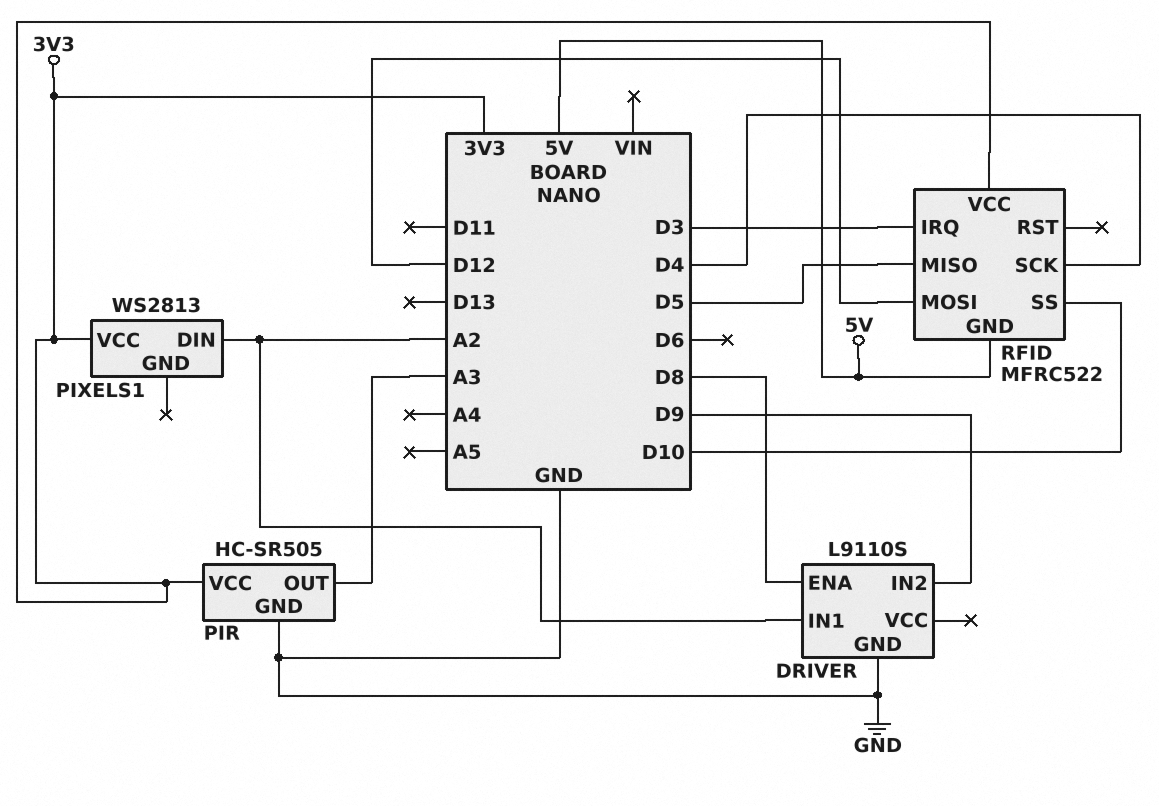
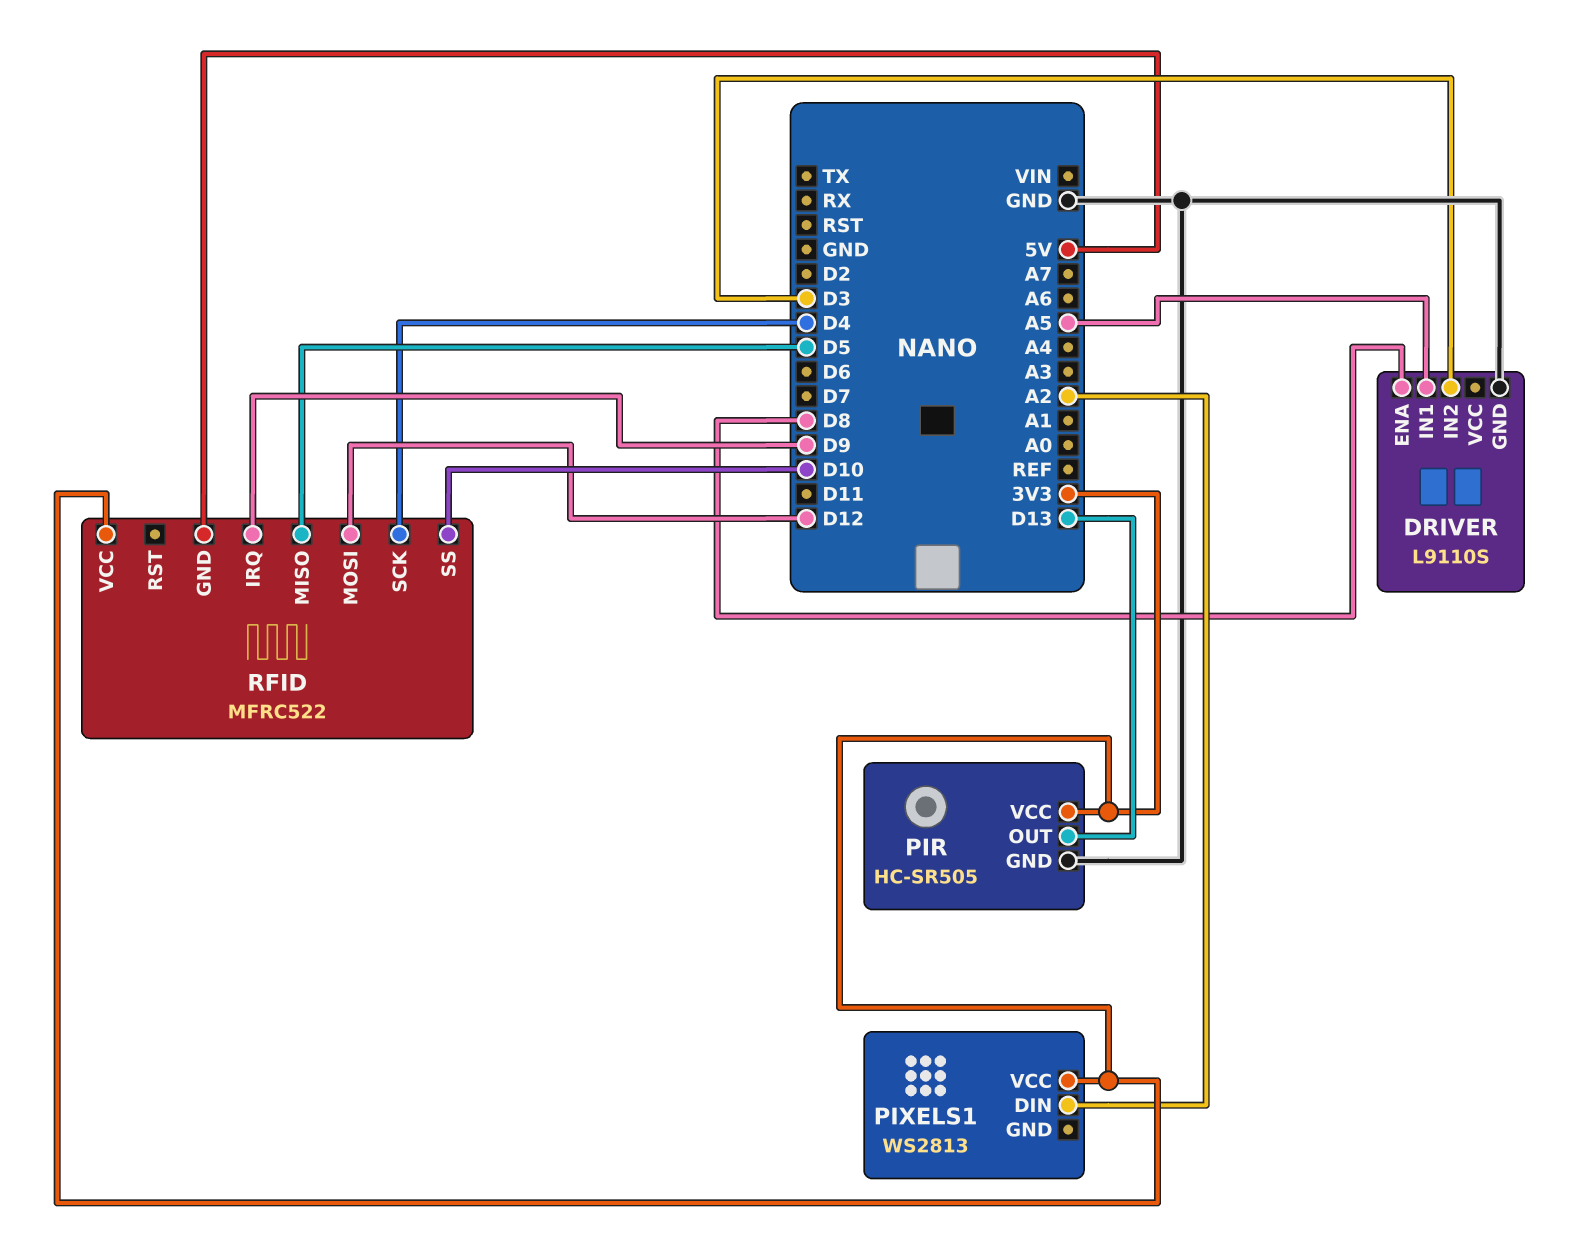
DRIVER pin IN1: A2 -> A5
DRIVER pin IN2: D9 -> D3
PIR pin OUT: A3 -> D13
RFID pin IRQ: D3 -> D9

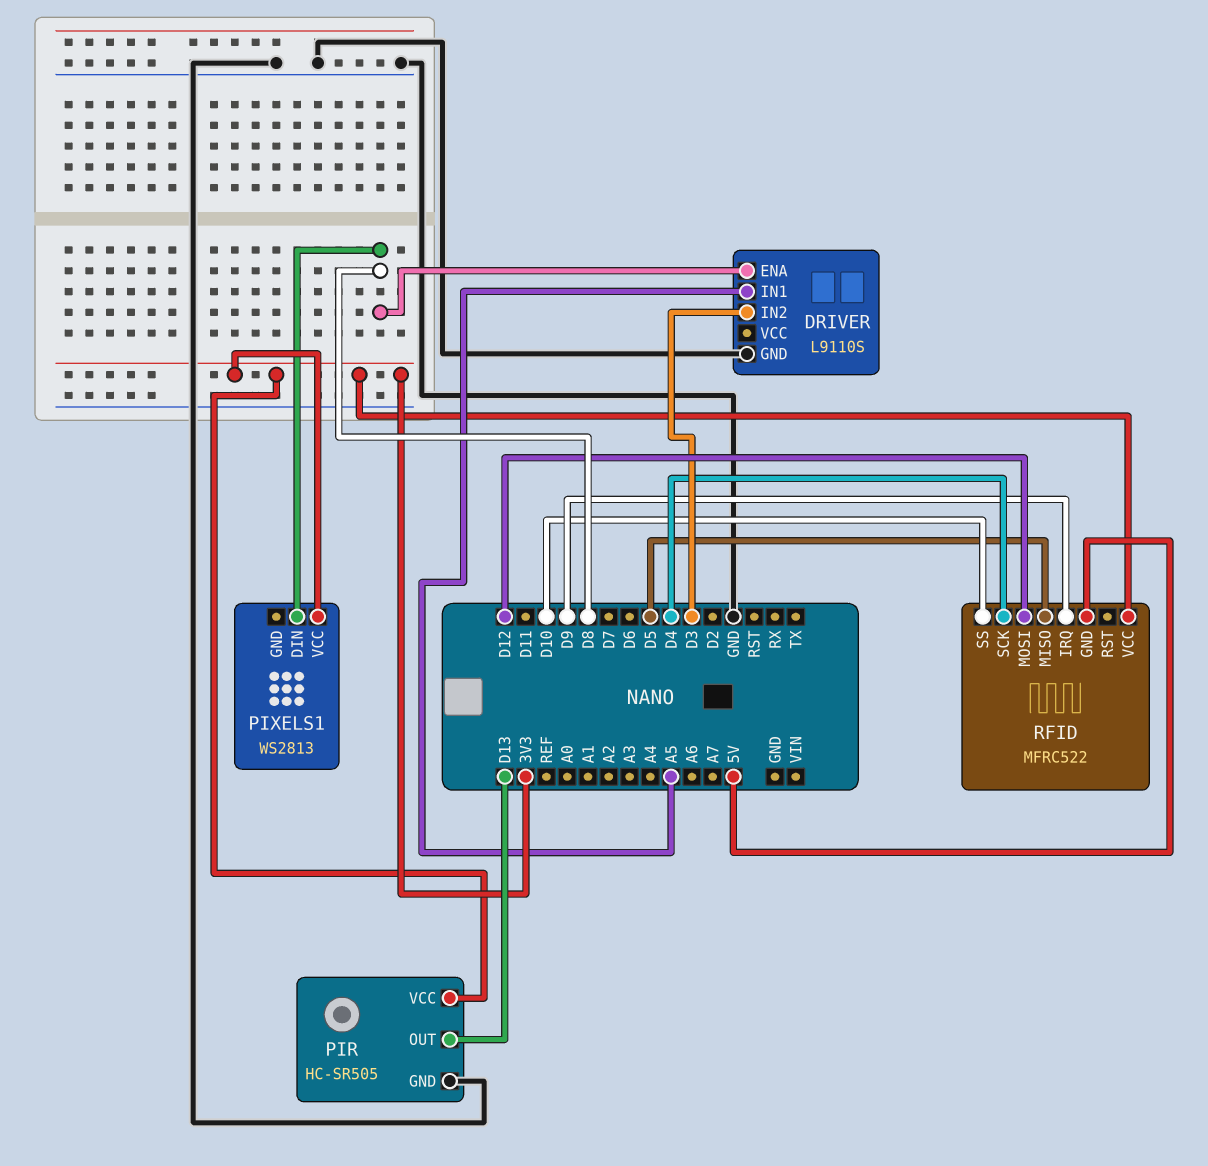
PIXELS1 pin DIN: A2 -> D8

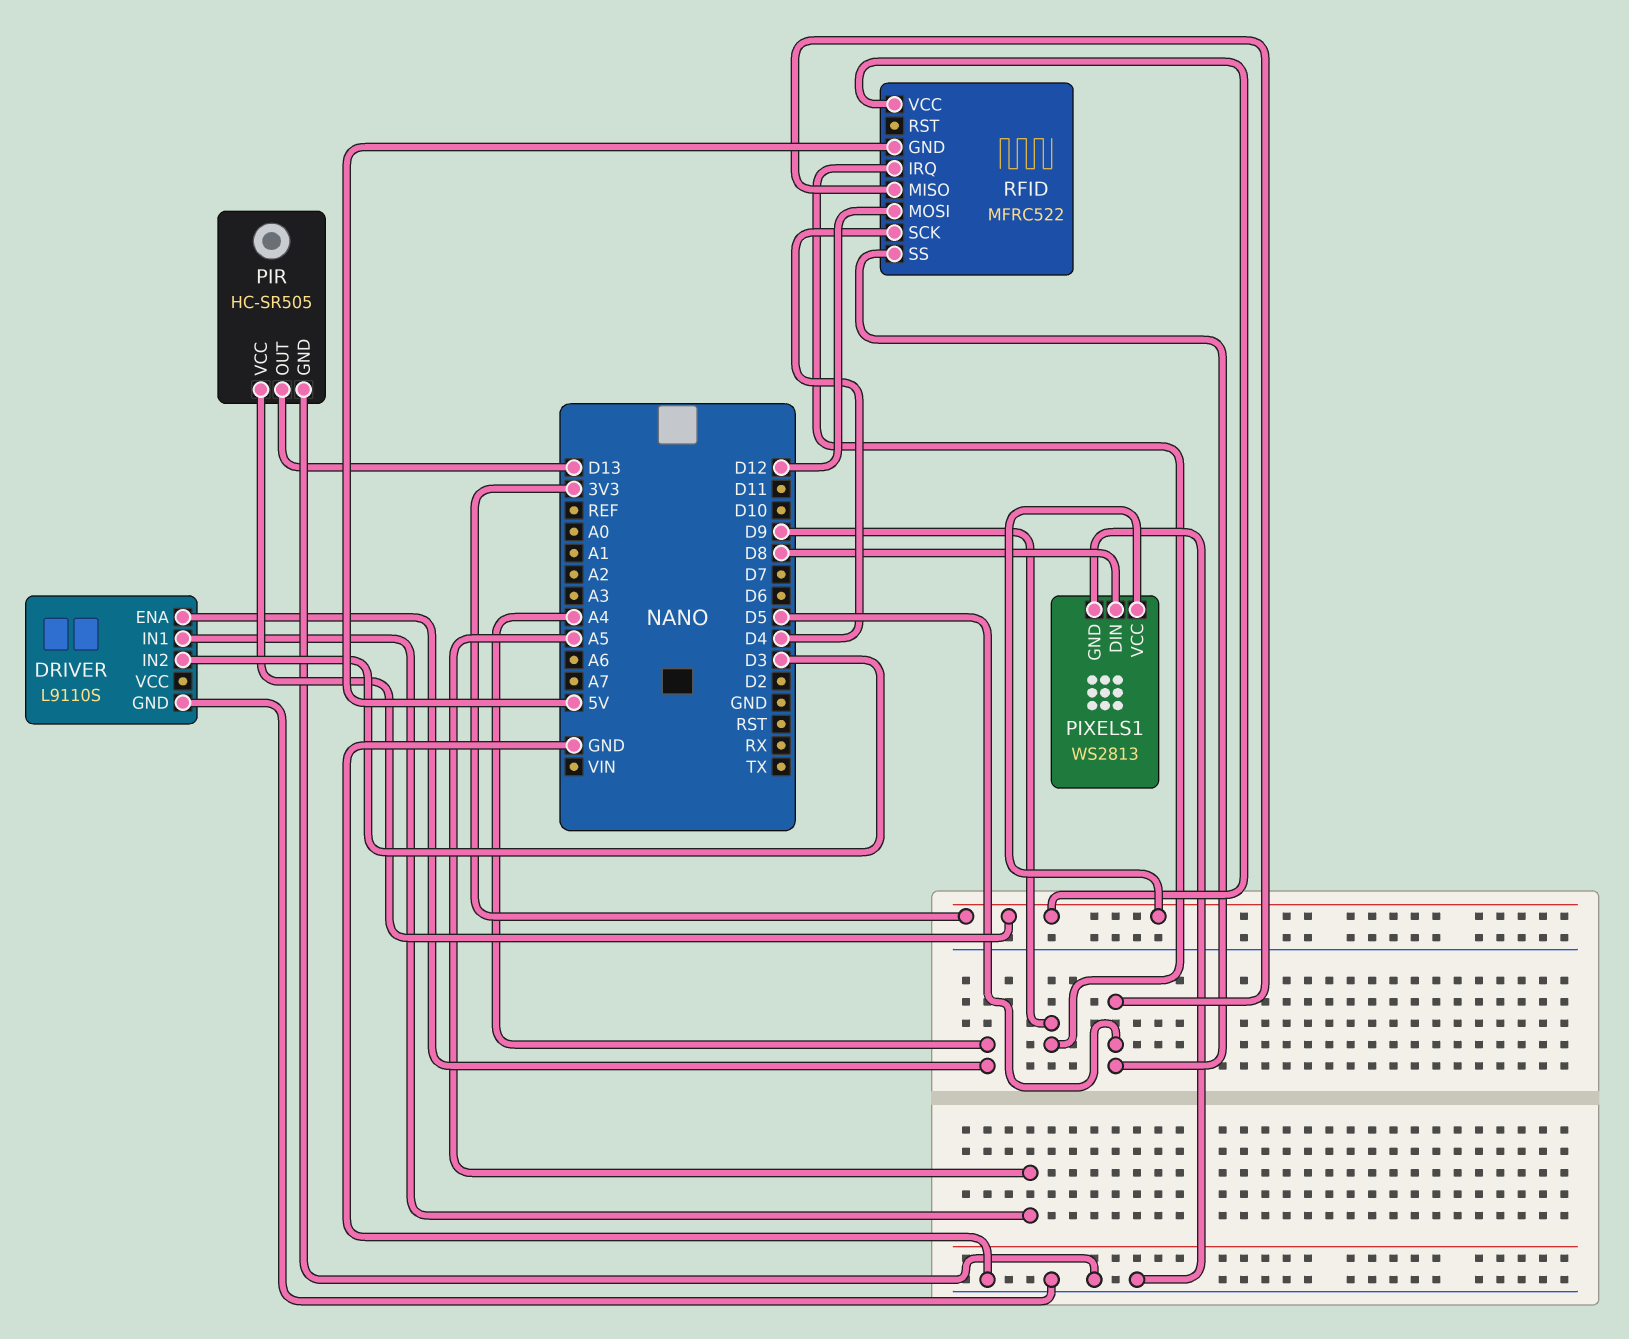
DRIVER pin ENA: D8 -> A4
PIXELS1 pin GND: none -> GND
RFID pin SS: D10 -> D5

